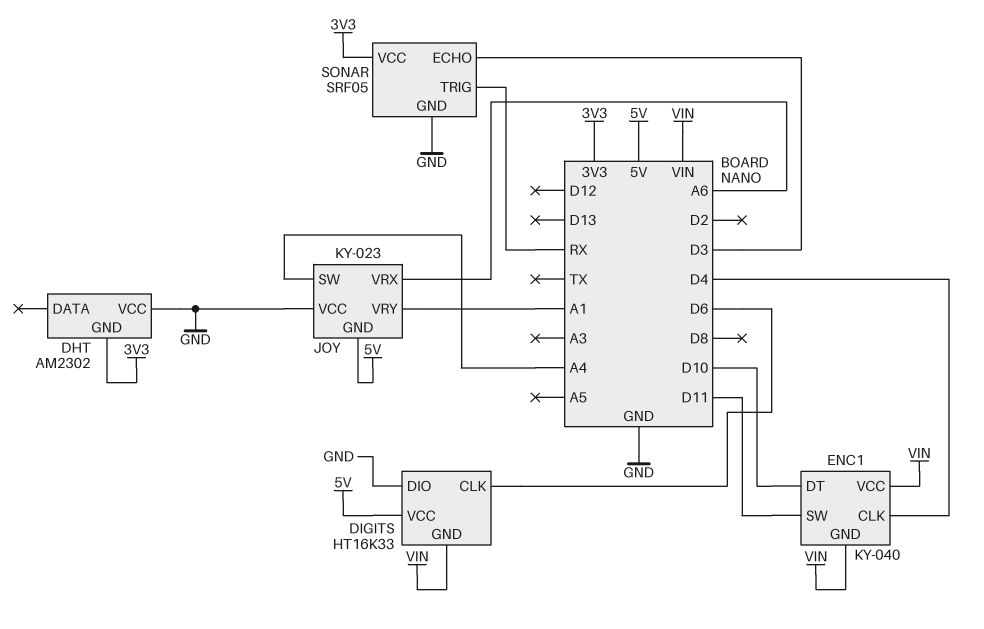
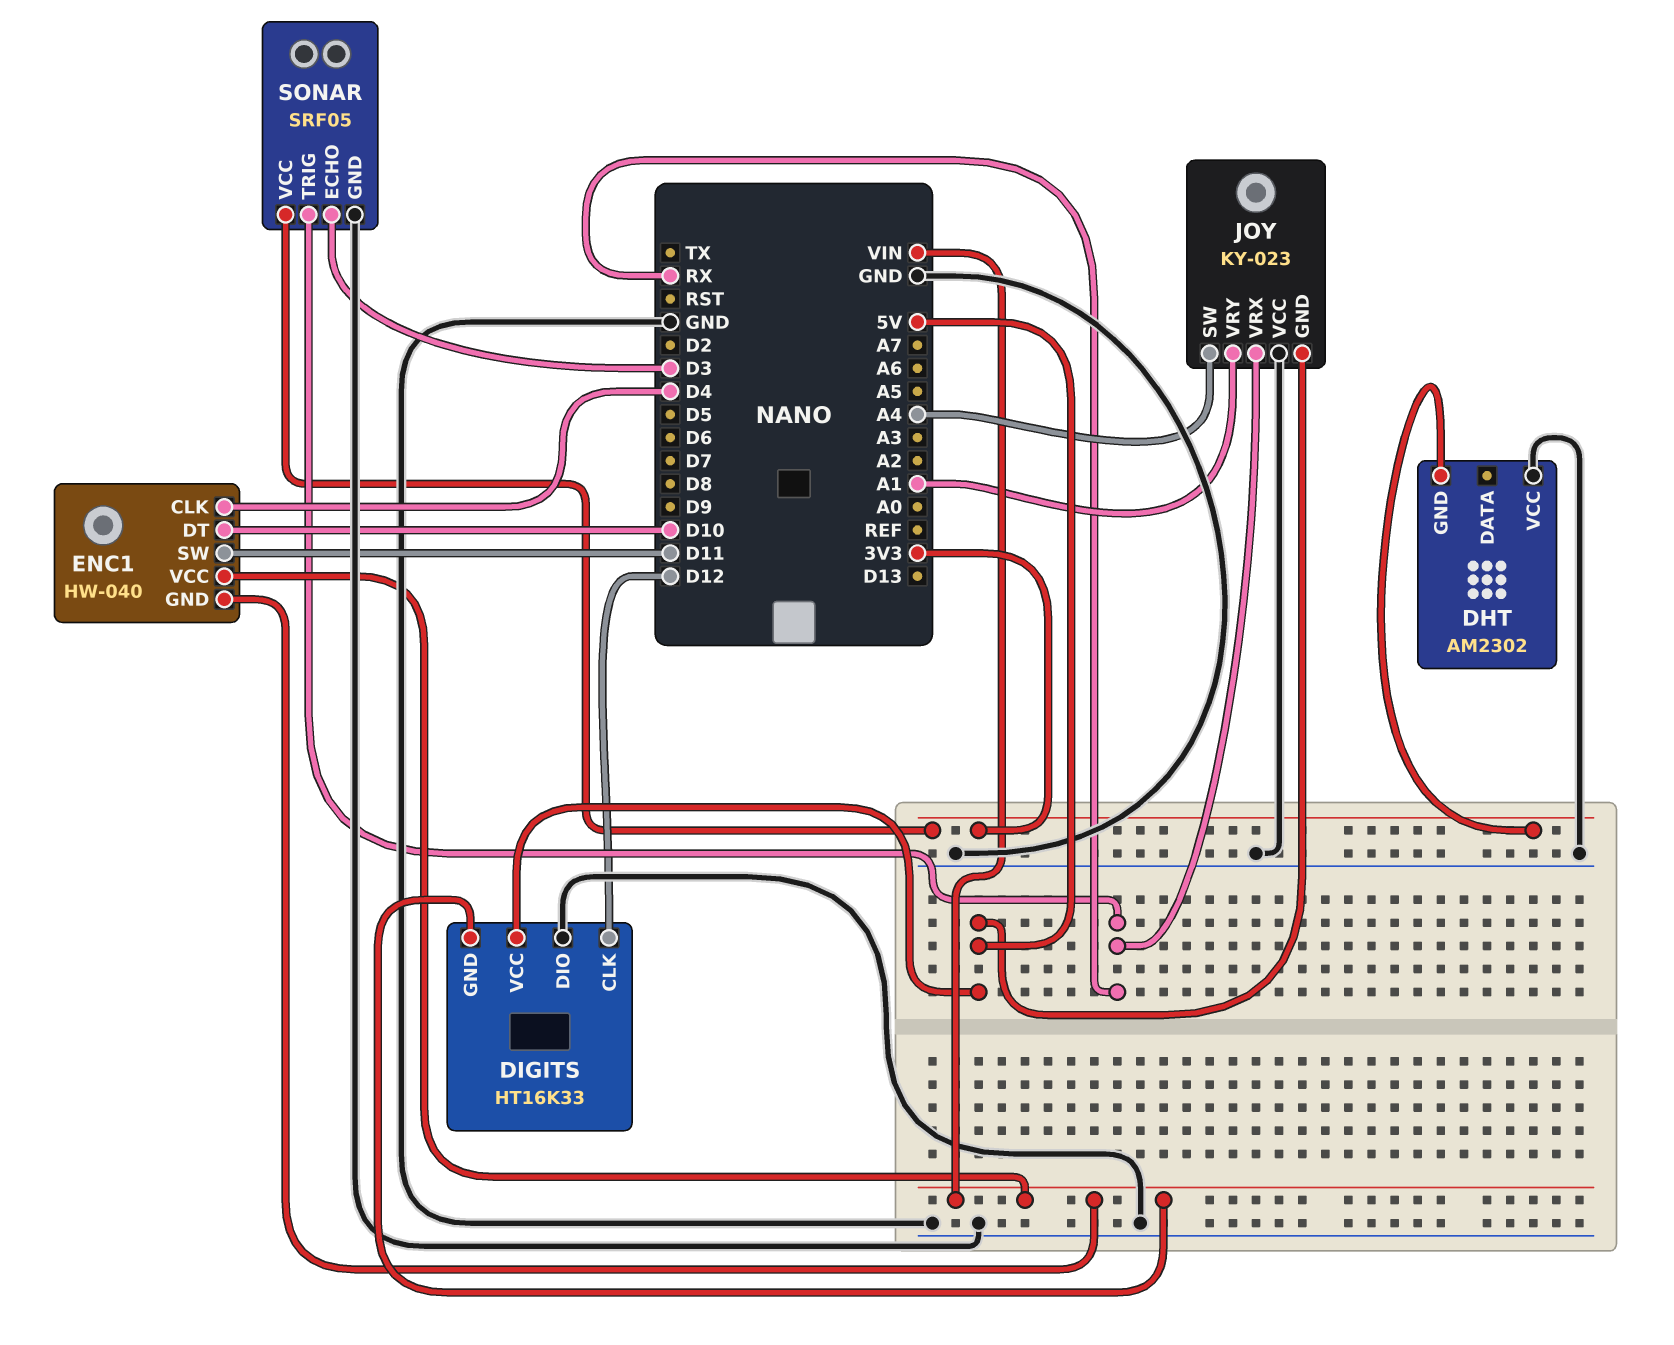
DIGITS pin CLK: D6 -> D12
ENC1: KY-040 -> HW-040
JOY pin VRX: A6 -> RX

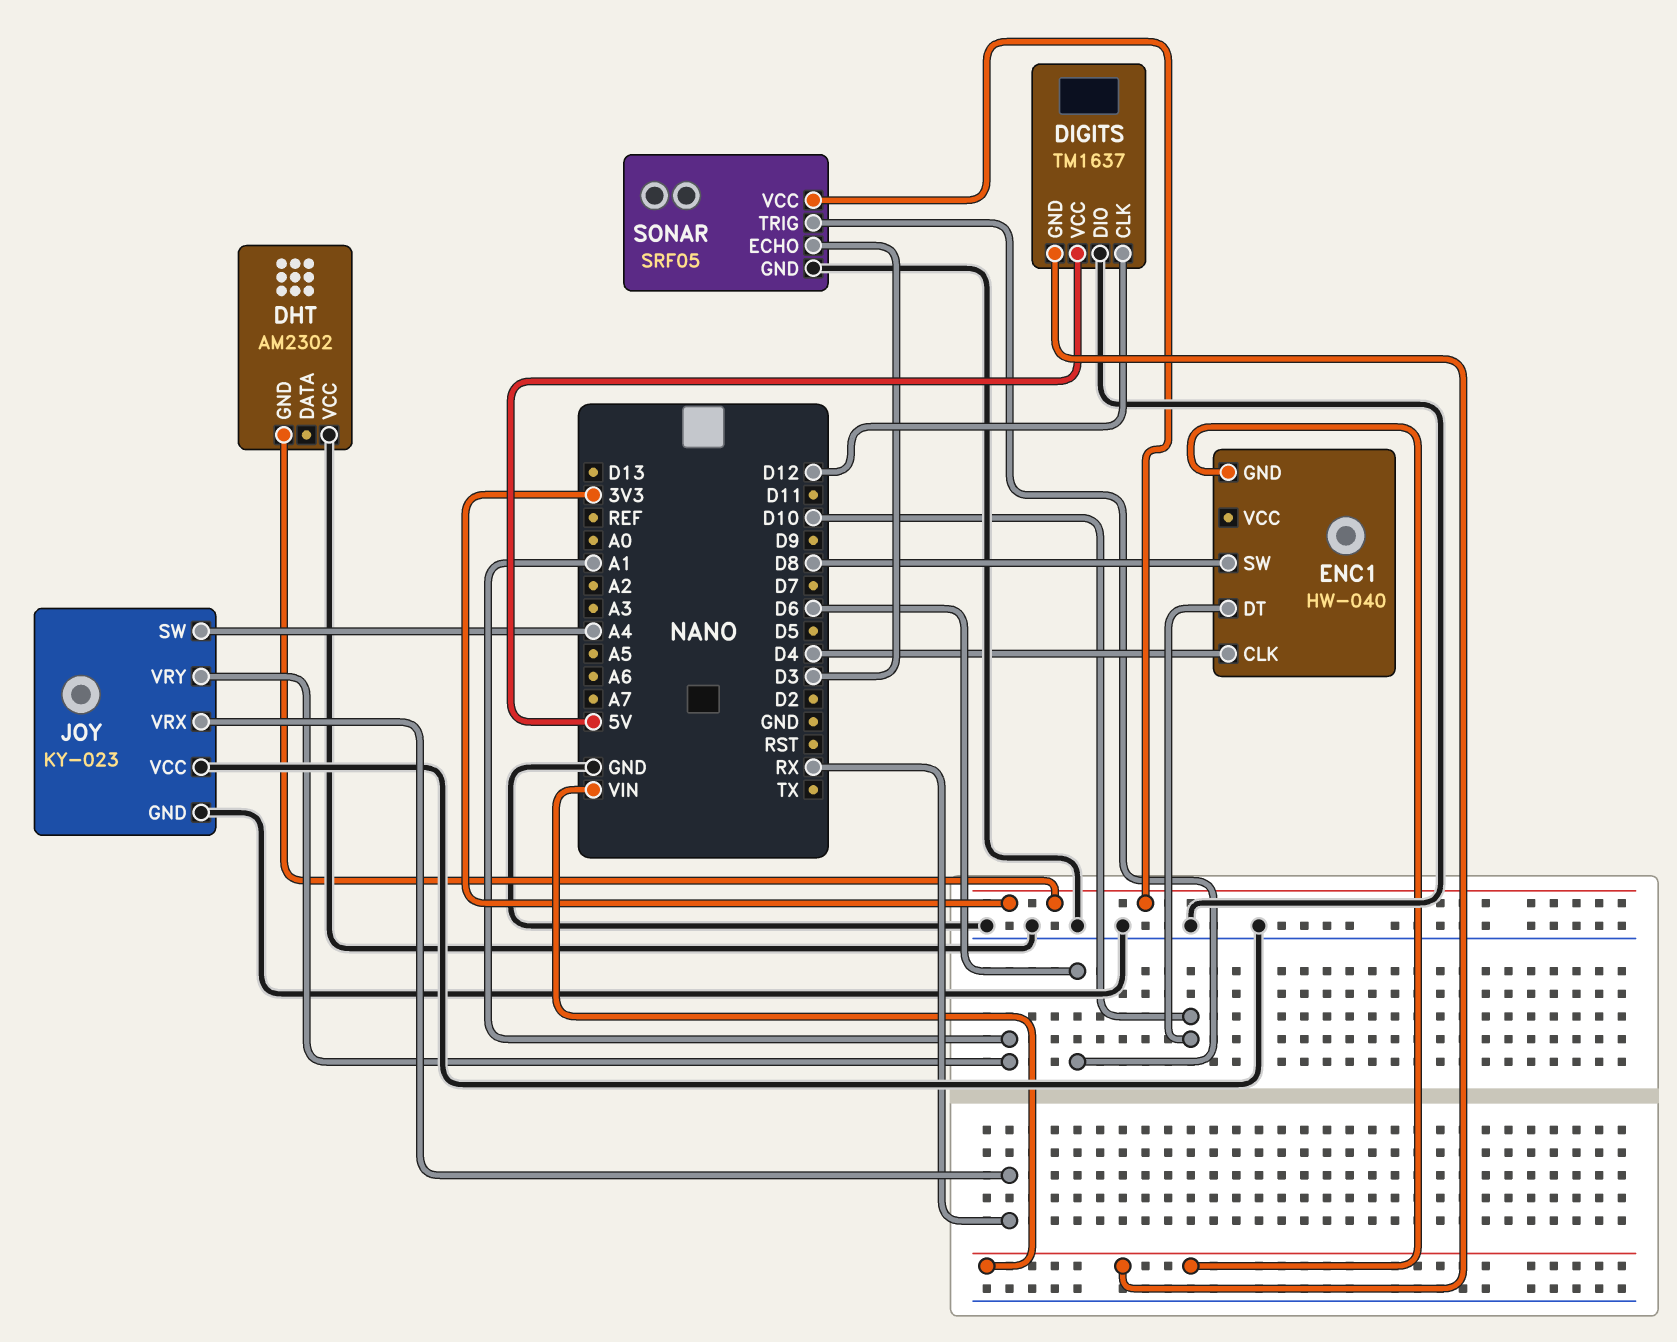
DIGITS: HT16K33 -> TM1637
ENC1 pin SW: D11 -> D8
ENC1 pin VCC: VIN -> none
JOY pin GND: 5V -> GND
SONAR pin TRIG: RX -> D6

